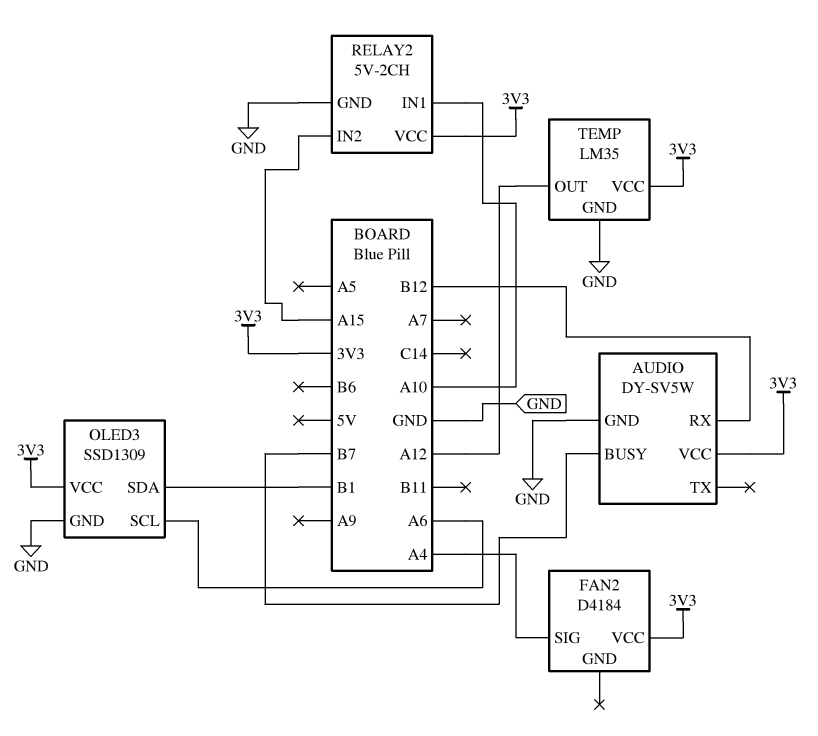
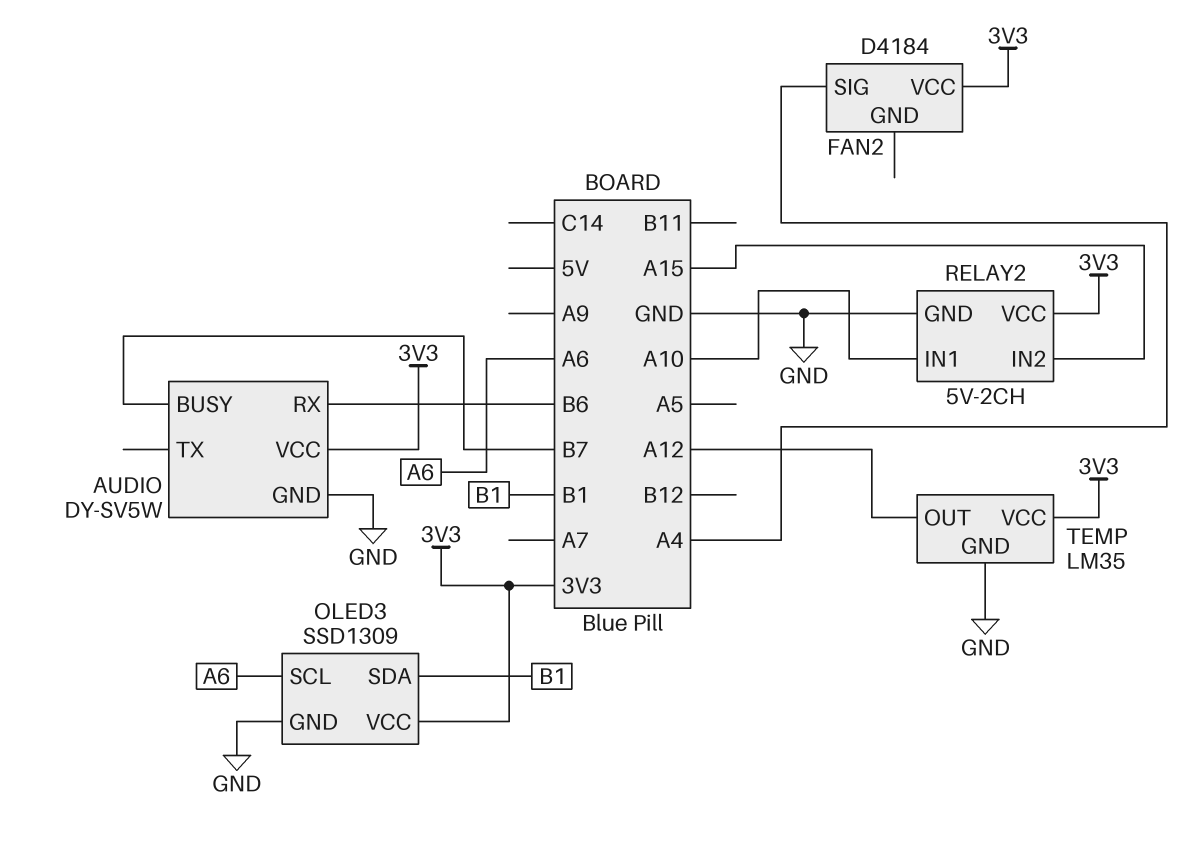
AUDIO pin RX: B12 -> B6

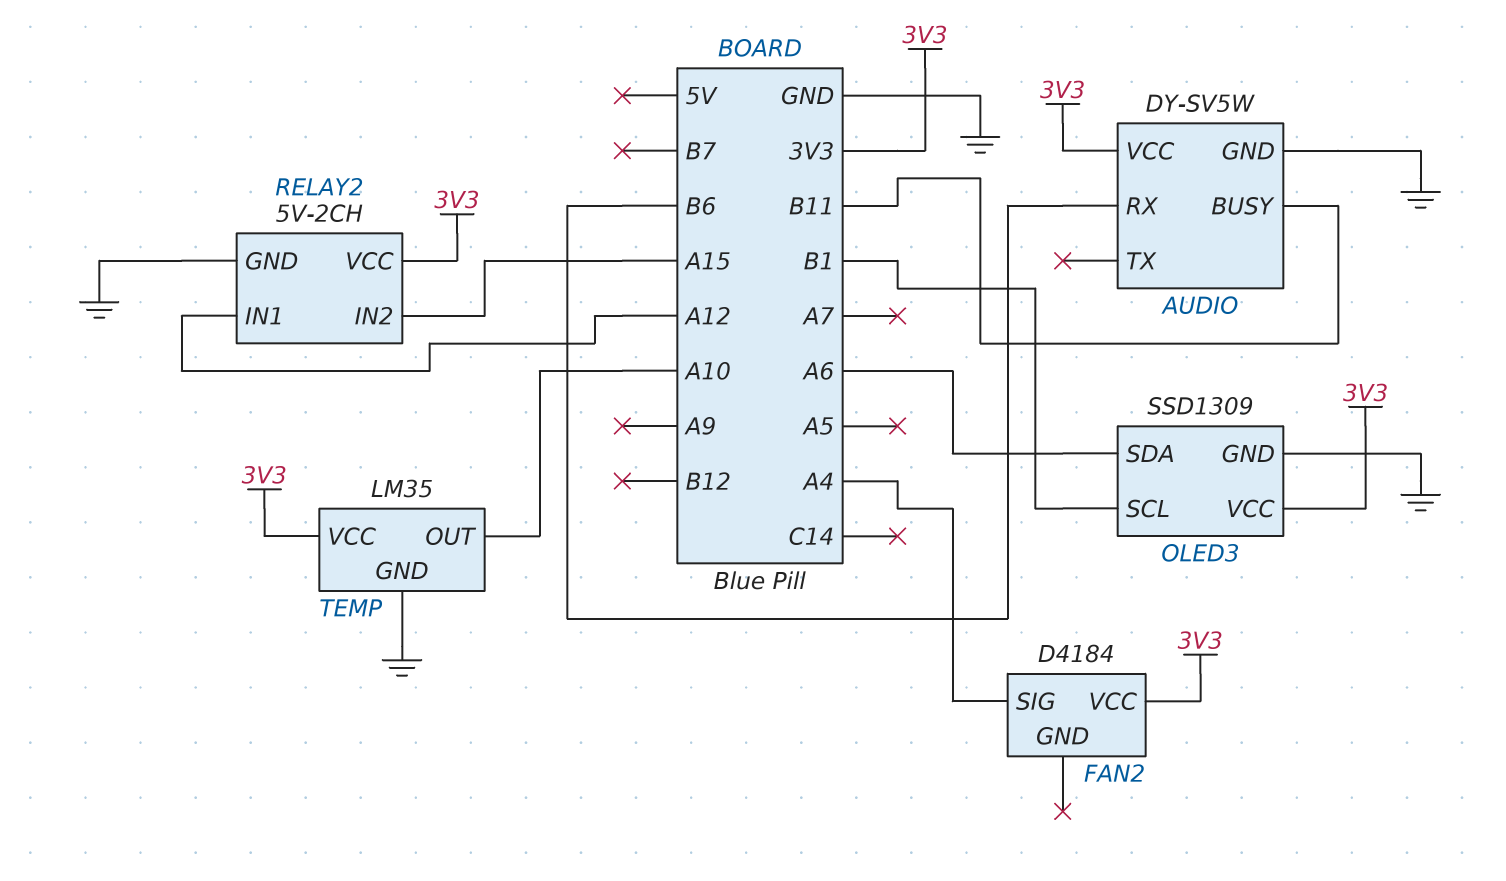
AUDIO pin BUSY: B7 -> B11
OLED3 pin SCL: A6 -> B1
OLED3 pin SDA: B1 -> A6
RELAY2 pin IN1: A10 -> A12
TEMP pin OUT: A12 -> A10

